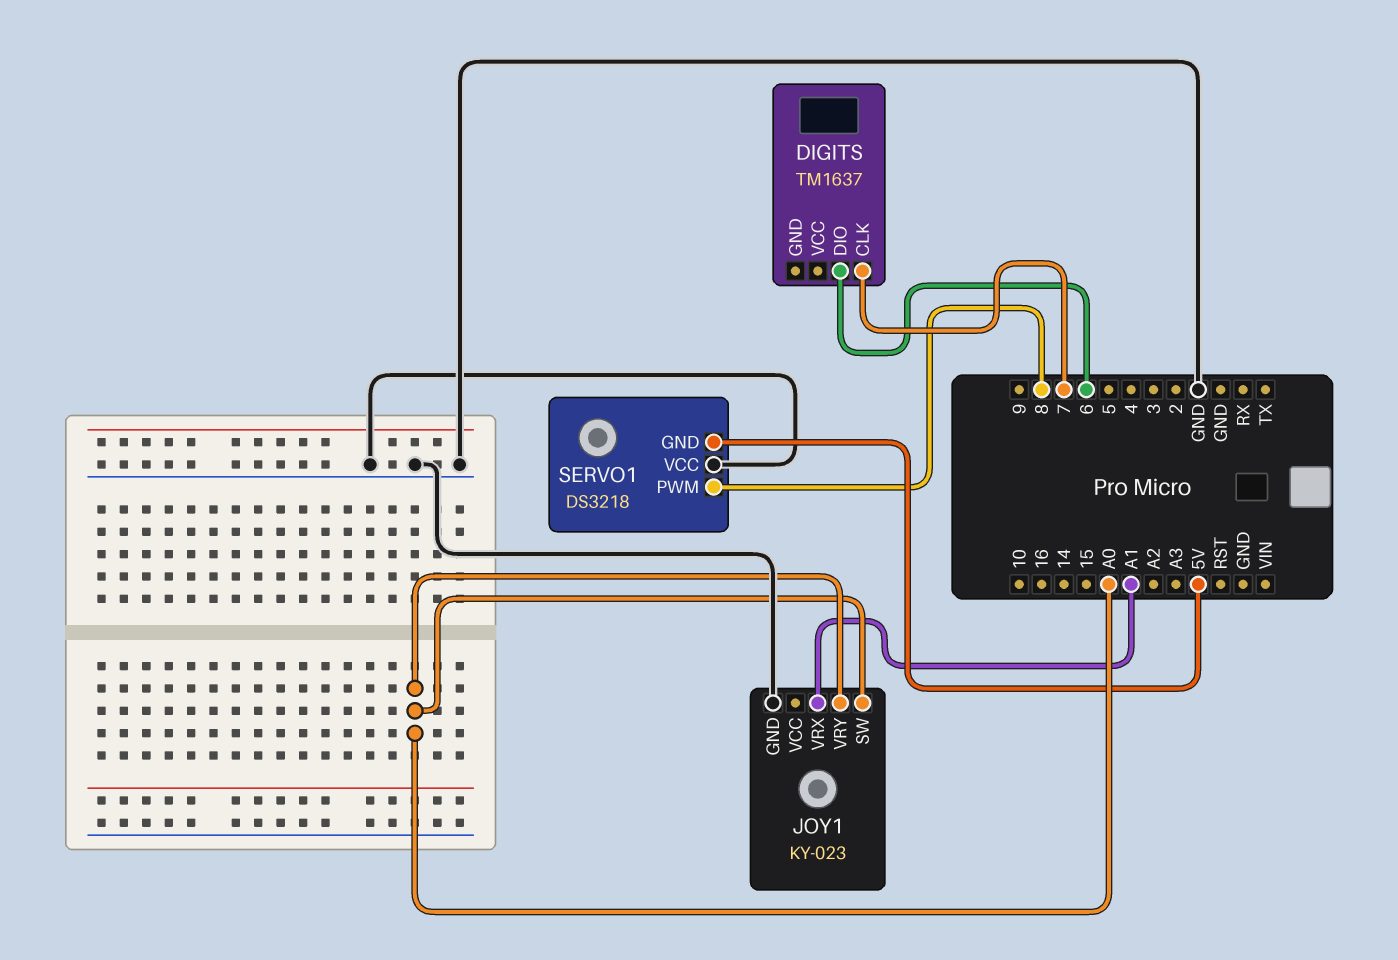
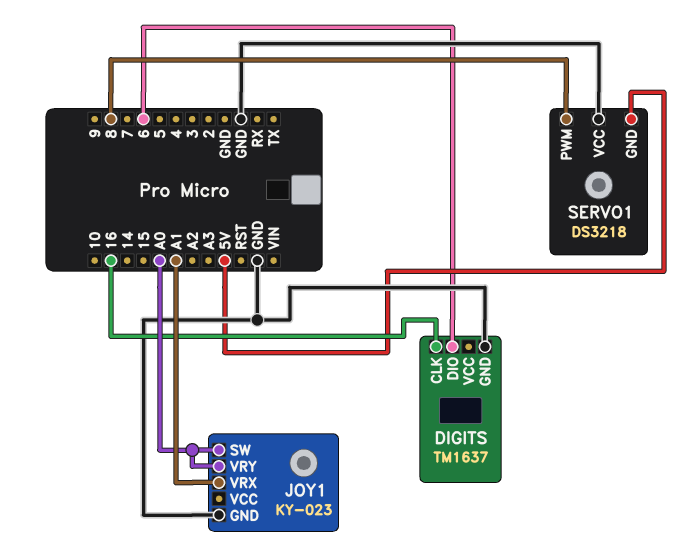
DIGITS pin CLK: 7 -> 16
DIGITS pin GND: none -> GND

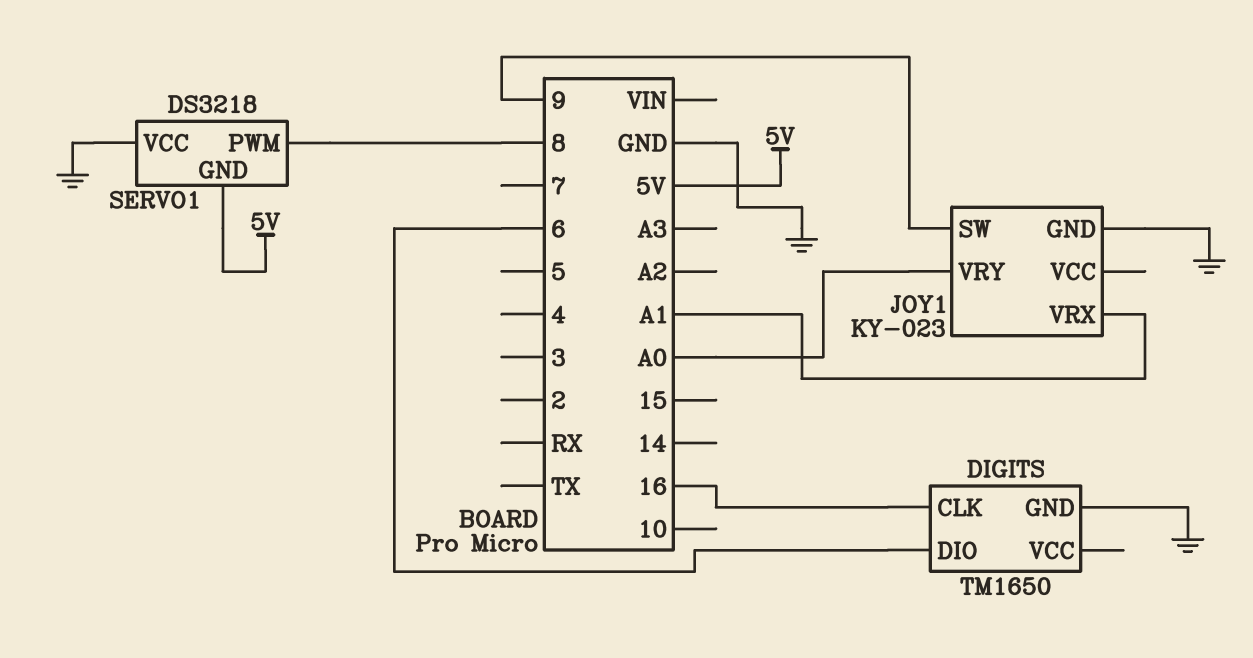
DIGITS: TM1637 -> TM1650
JOY1 pin SW: A0 -> 9

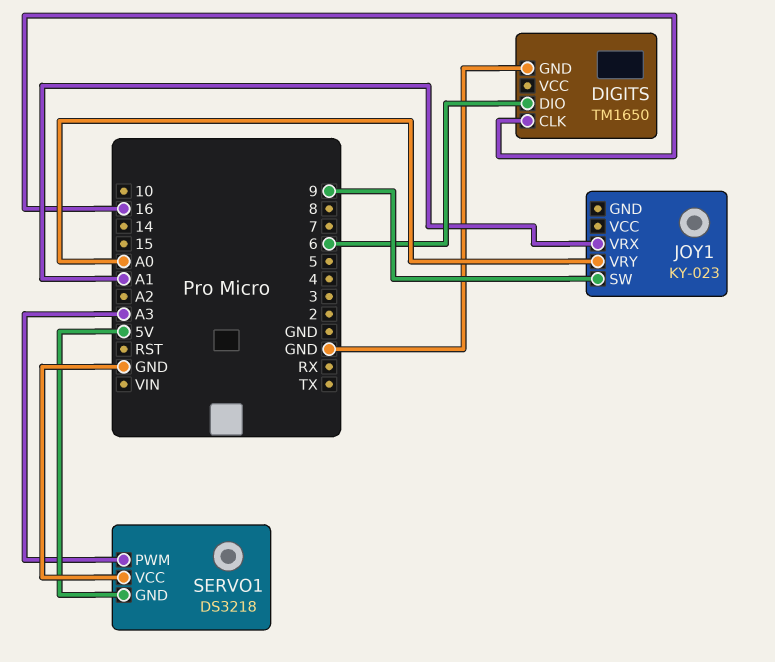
JOY1 pin GND: GND -> none
SERVO1 pin PWM: 8 -> A3

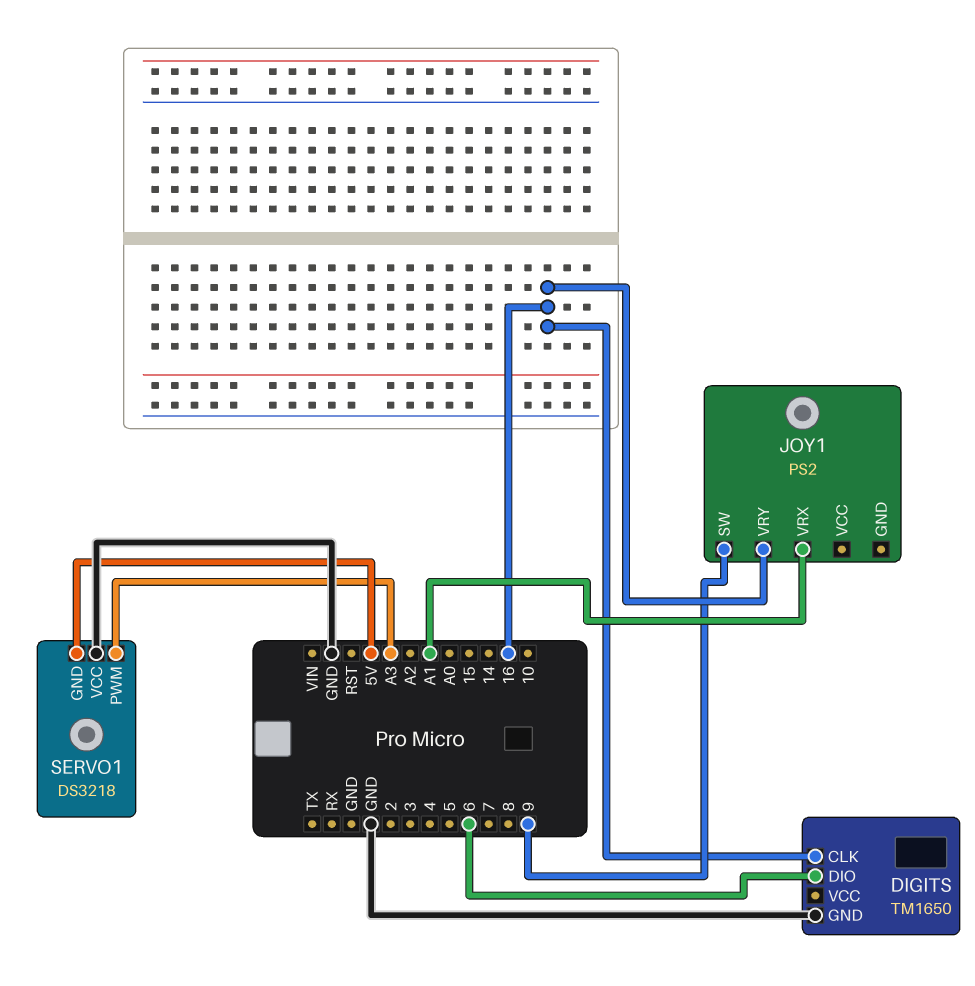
JOY1: KY-023 -> PS2
JOY1 pin VRY: A0 -> 16

